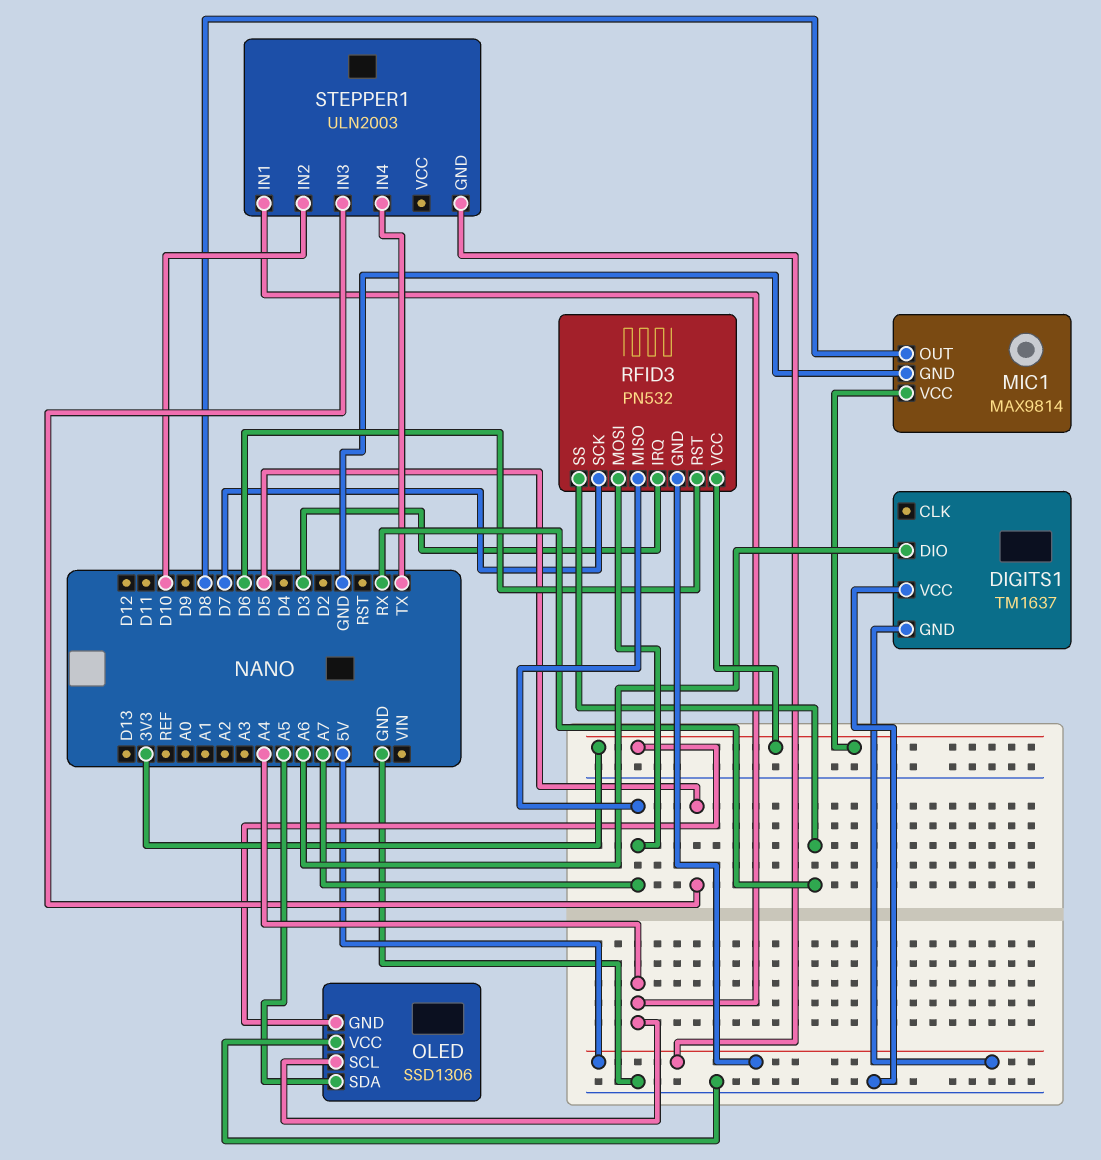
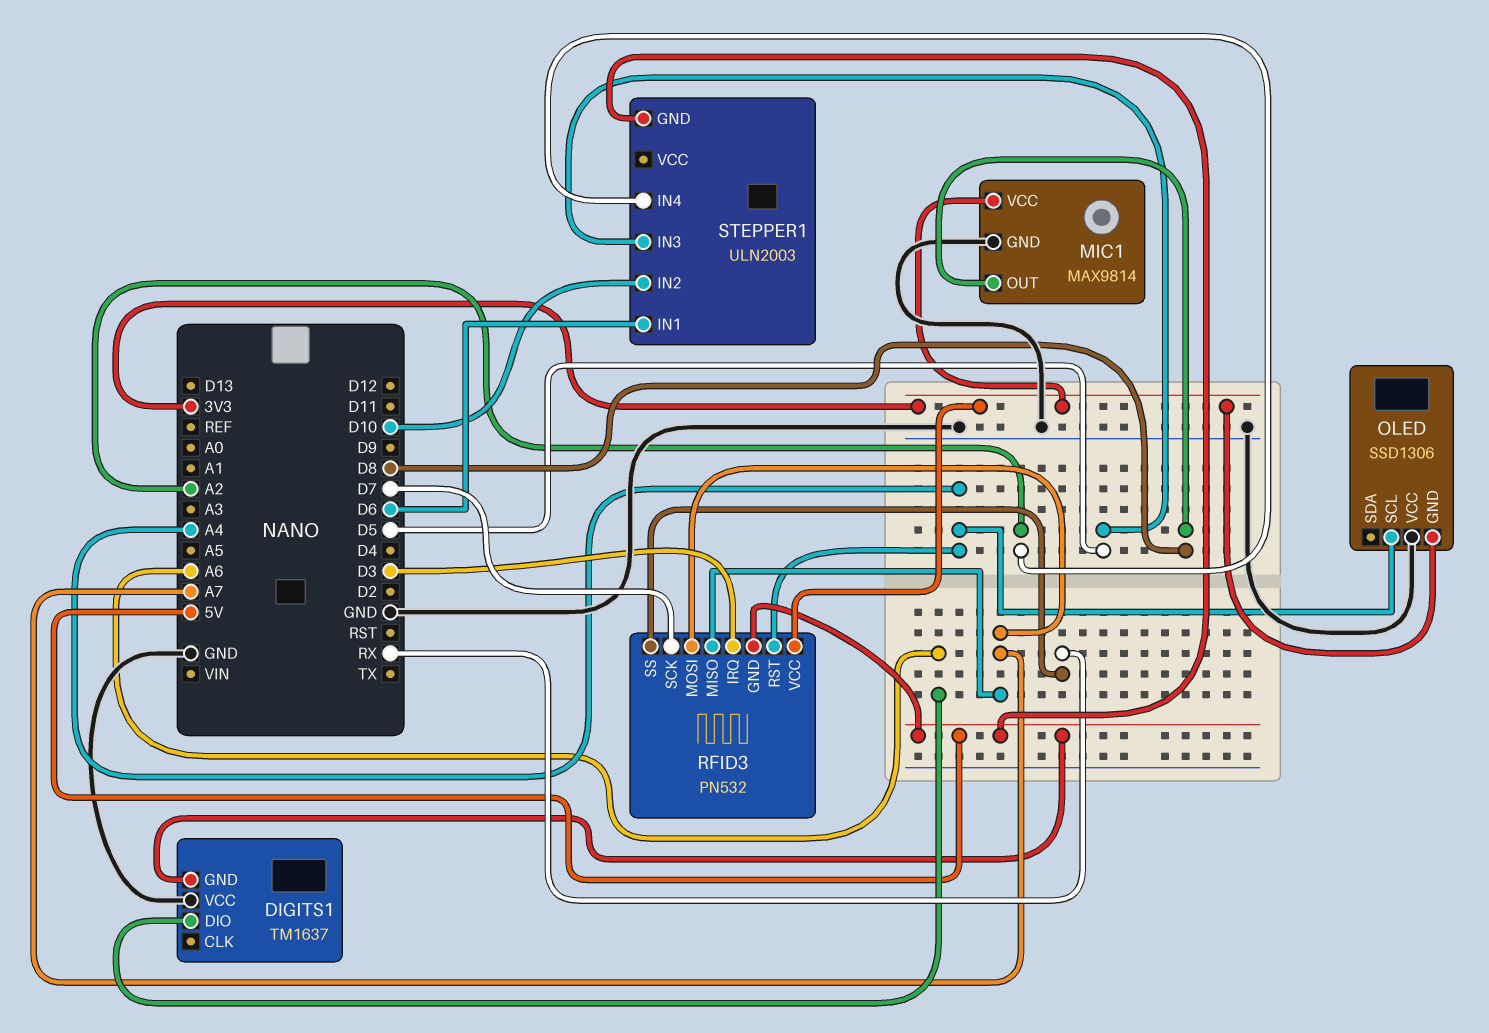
OLED pin SDA: A5 -> none
RFID3 pin RST: D6 -> A4
STEPPER1 pin IN1: A4 -> D6
STEPPER1 pin IN4: TX -> A2

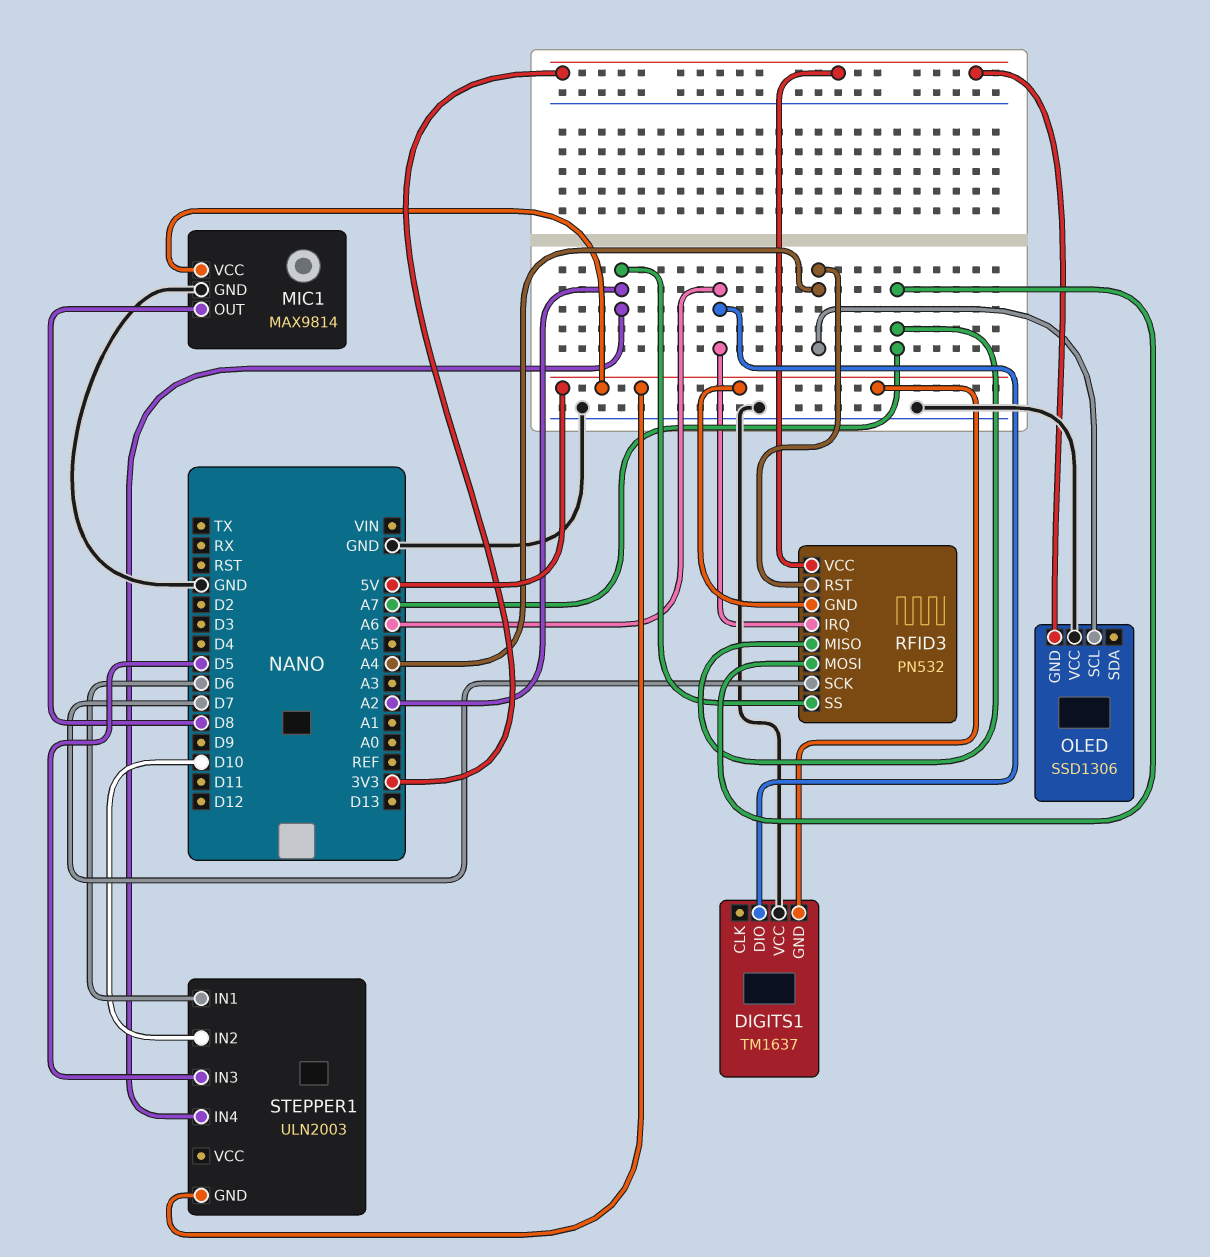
MIC1 pin VCC: 3V3 -> 5V
RFID3 pin IRQ: D3 -> A6
RFID3 pin SS: RX -> A2

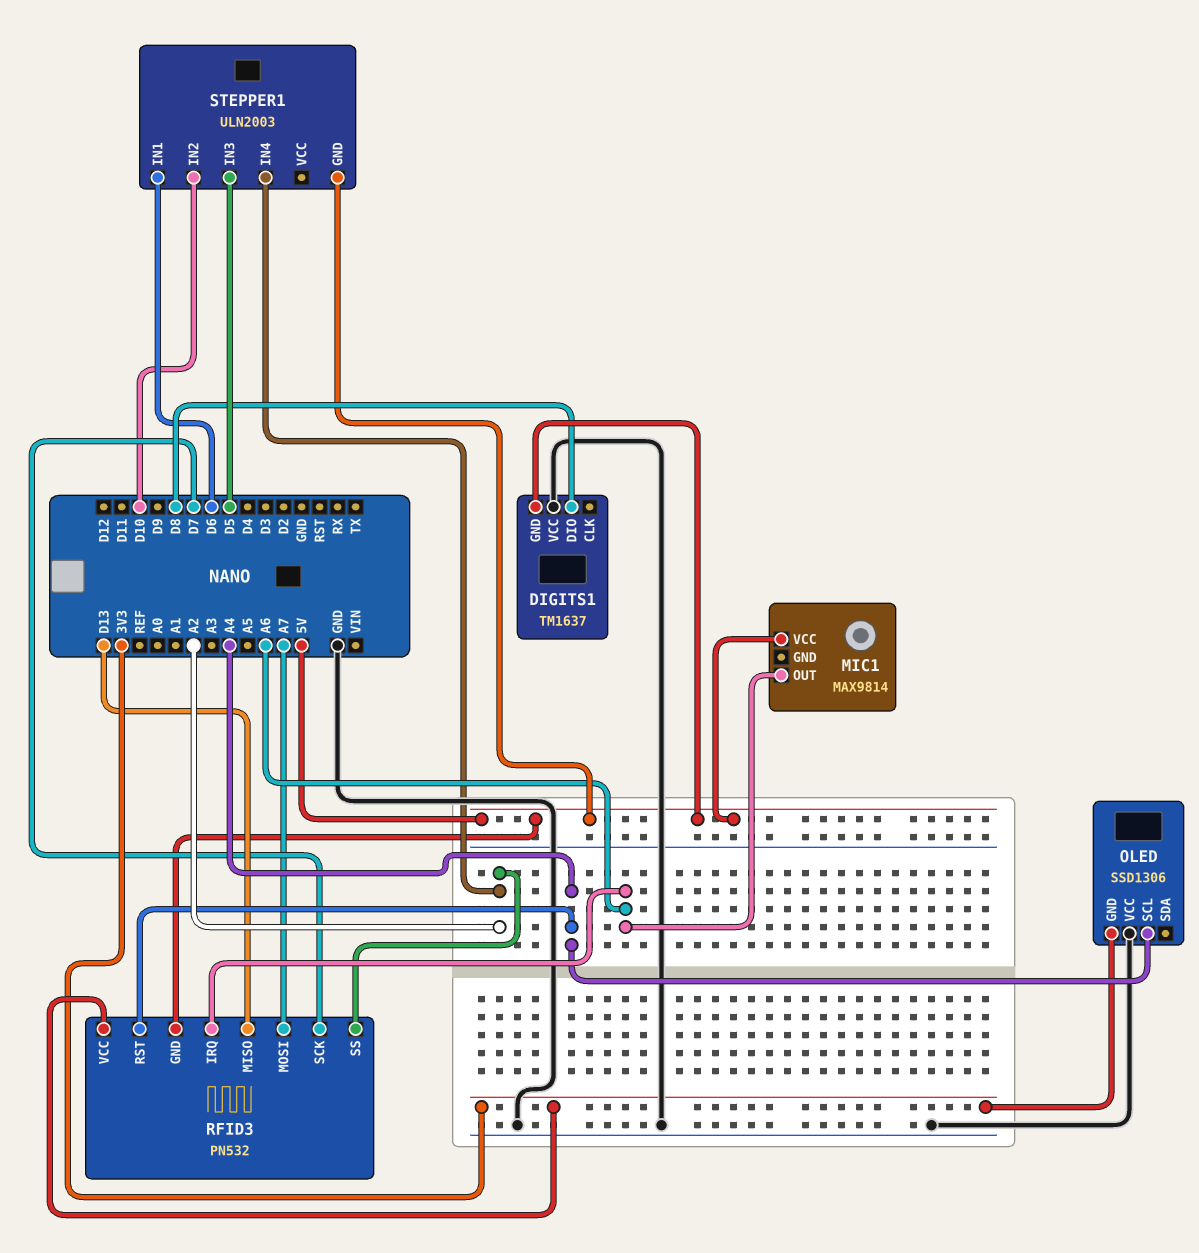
DIGITS1 pin DIO: A6 -> D8
MIC1 pin GND: GND -> none
MIC1 pin OUT: D8 -> A6
RFID3 pin MISO: A7 -> D13

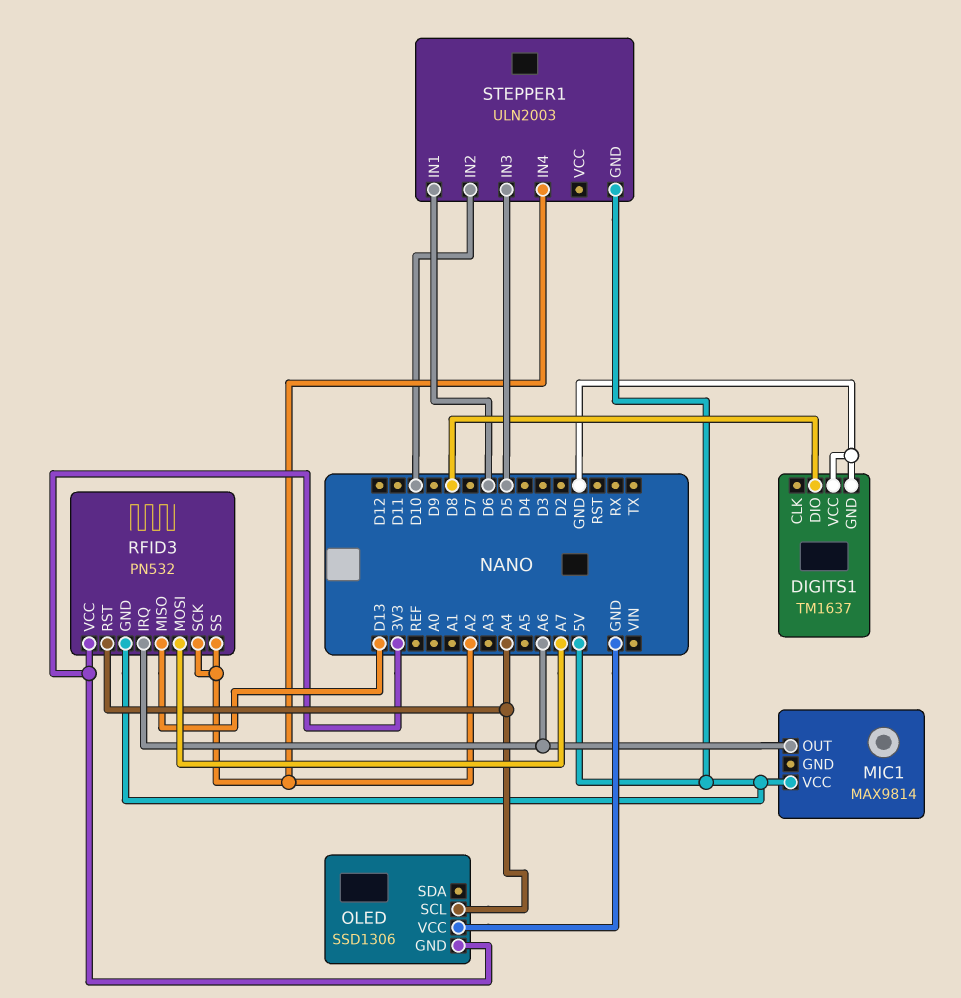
DIGITS1 pin GND: 5V -> GND
RFID3 pin SCK: D7 -> A2

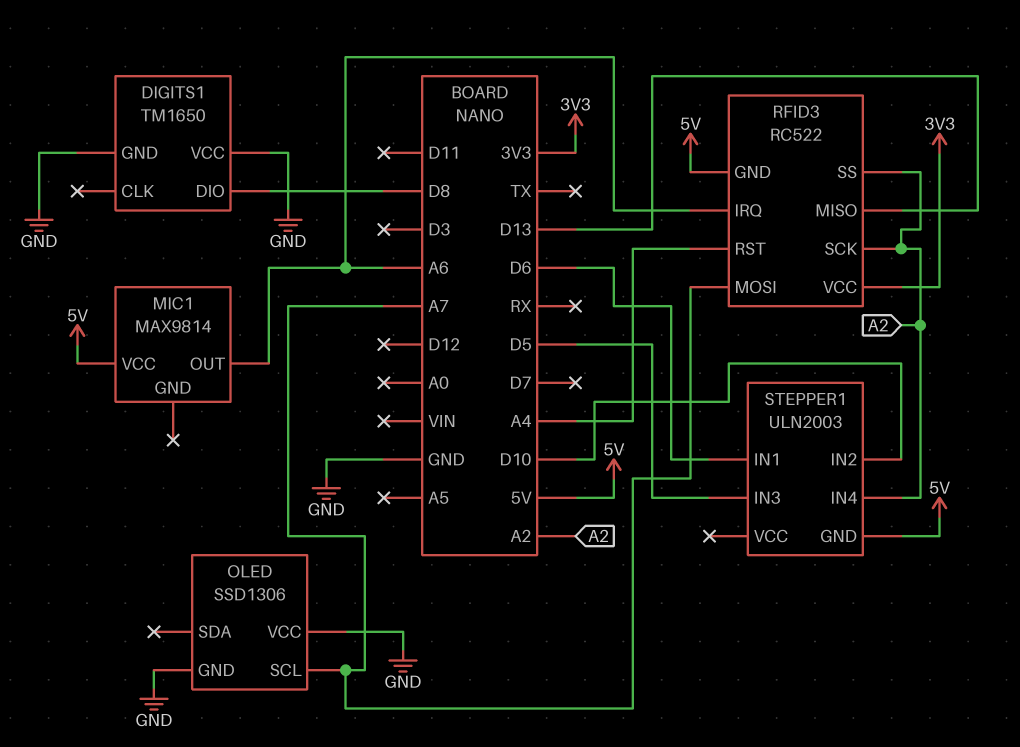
DIGITS1: TM1637 -> TM1650
OLED pin GND: 3V3 -> GND
OLED pin SCL: A4 -> A7
RFID3: PN532 -> RC522

